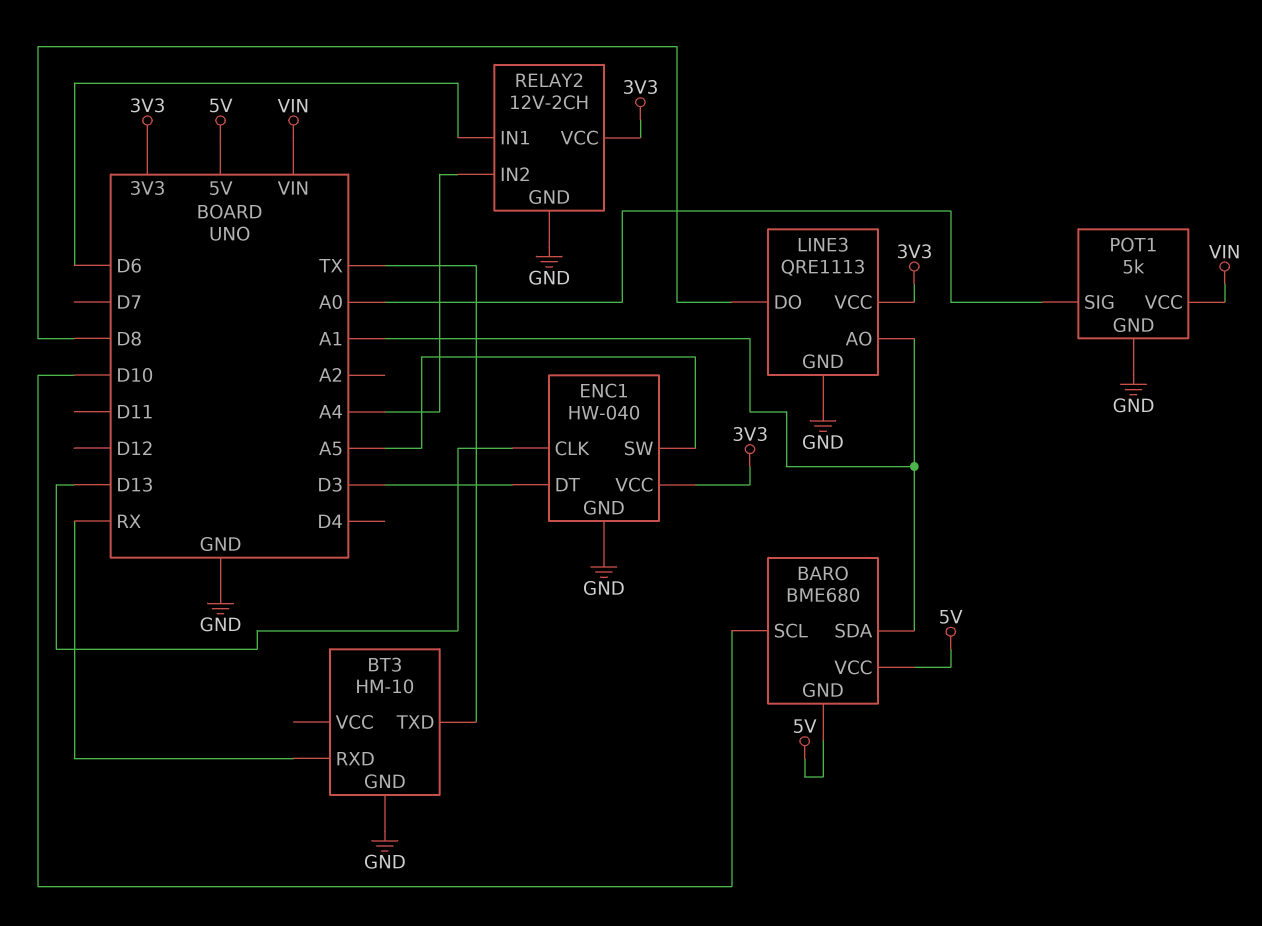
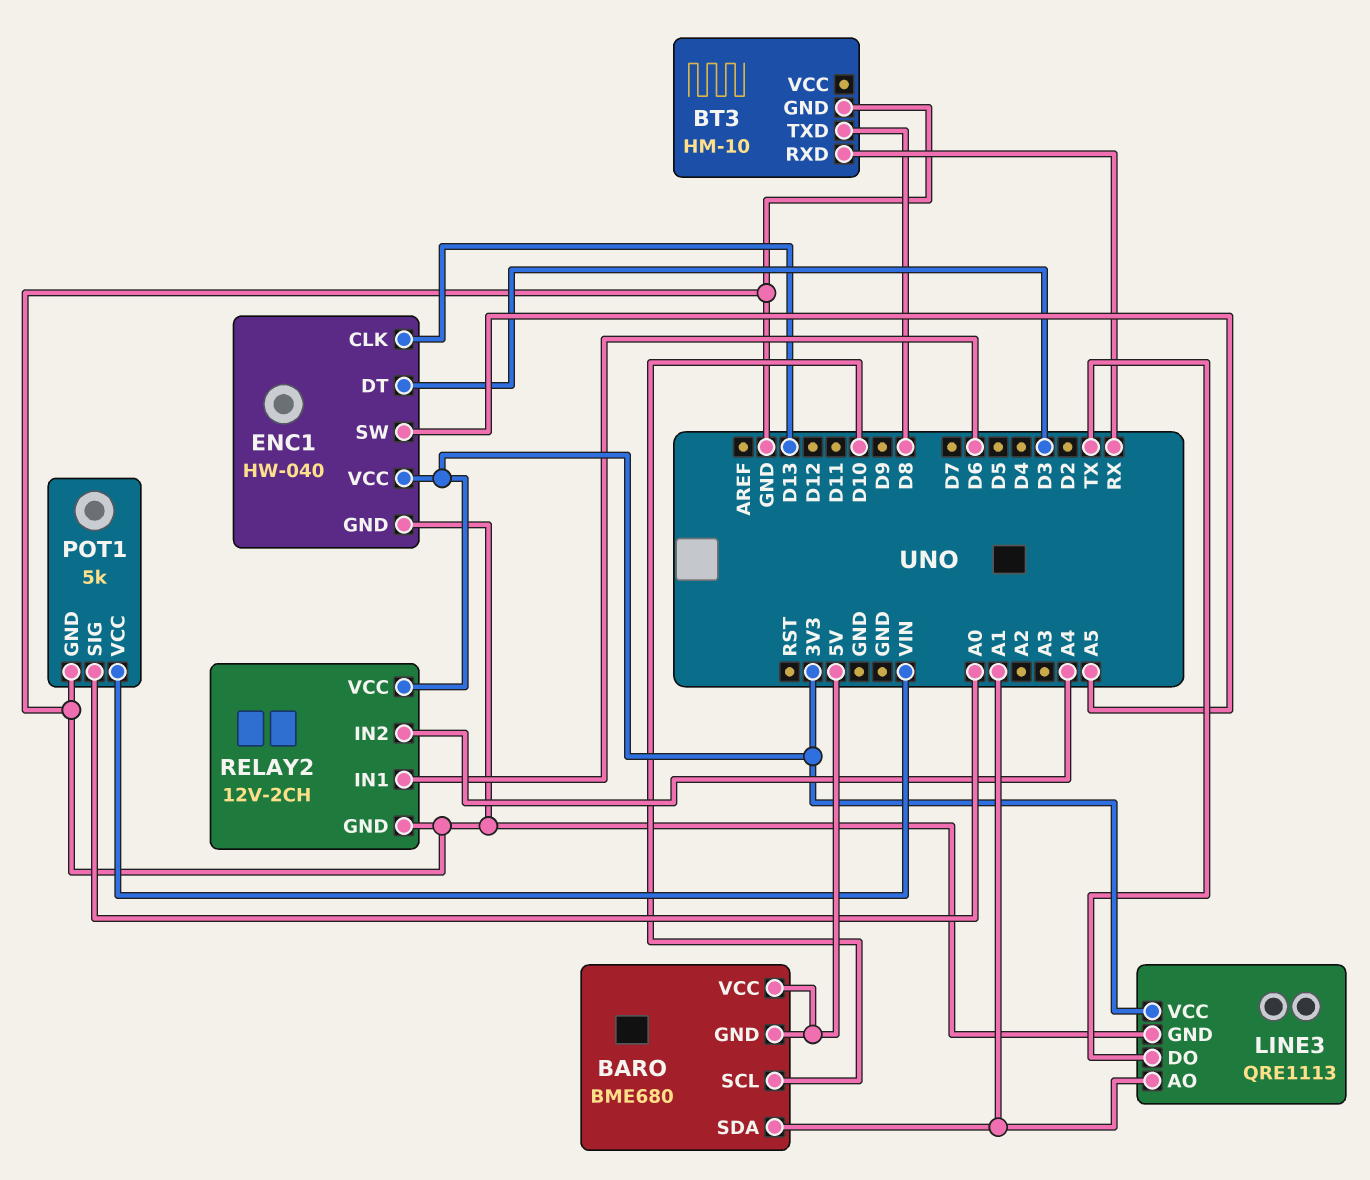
BT3 pin TXD: TX -> D8
LINE3 pin DO: D8 -> TX

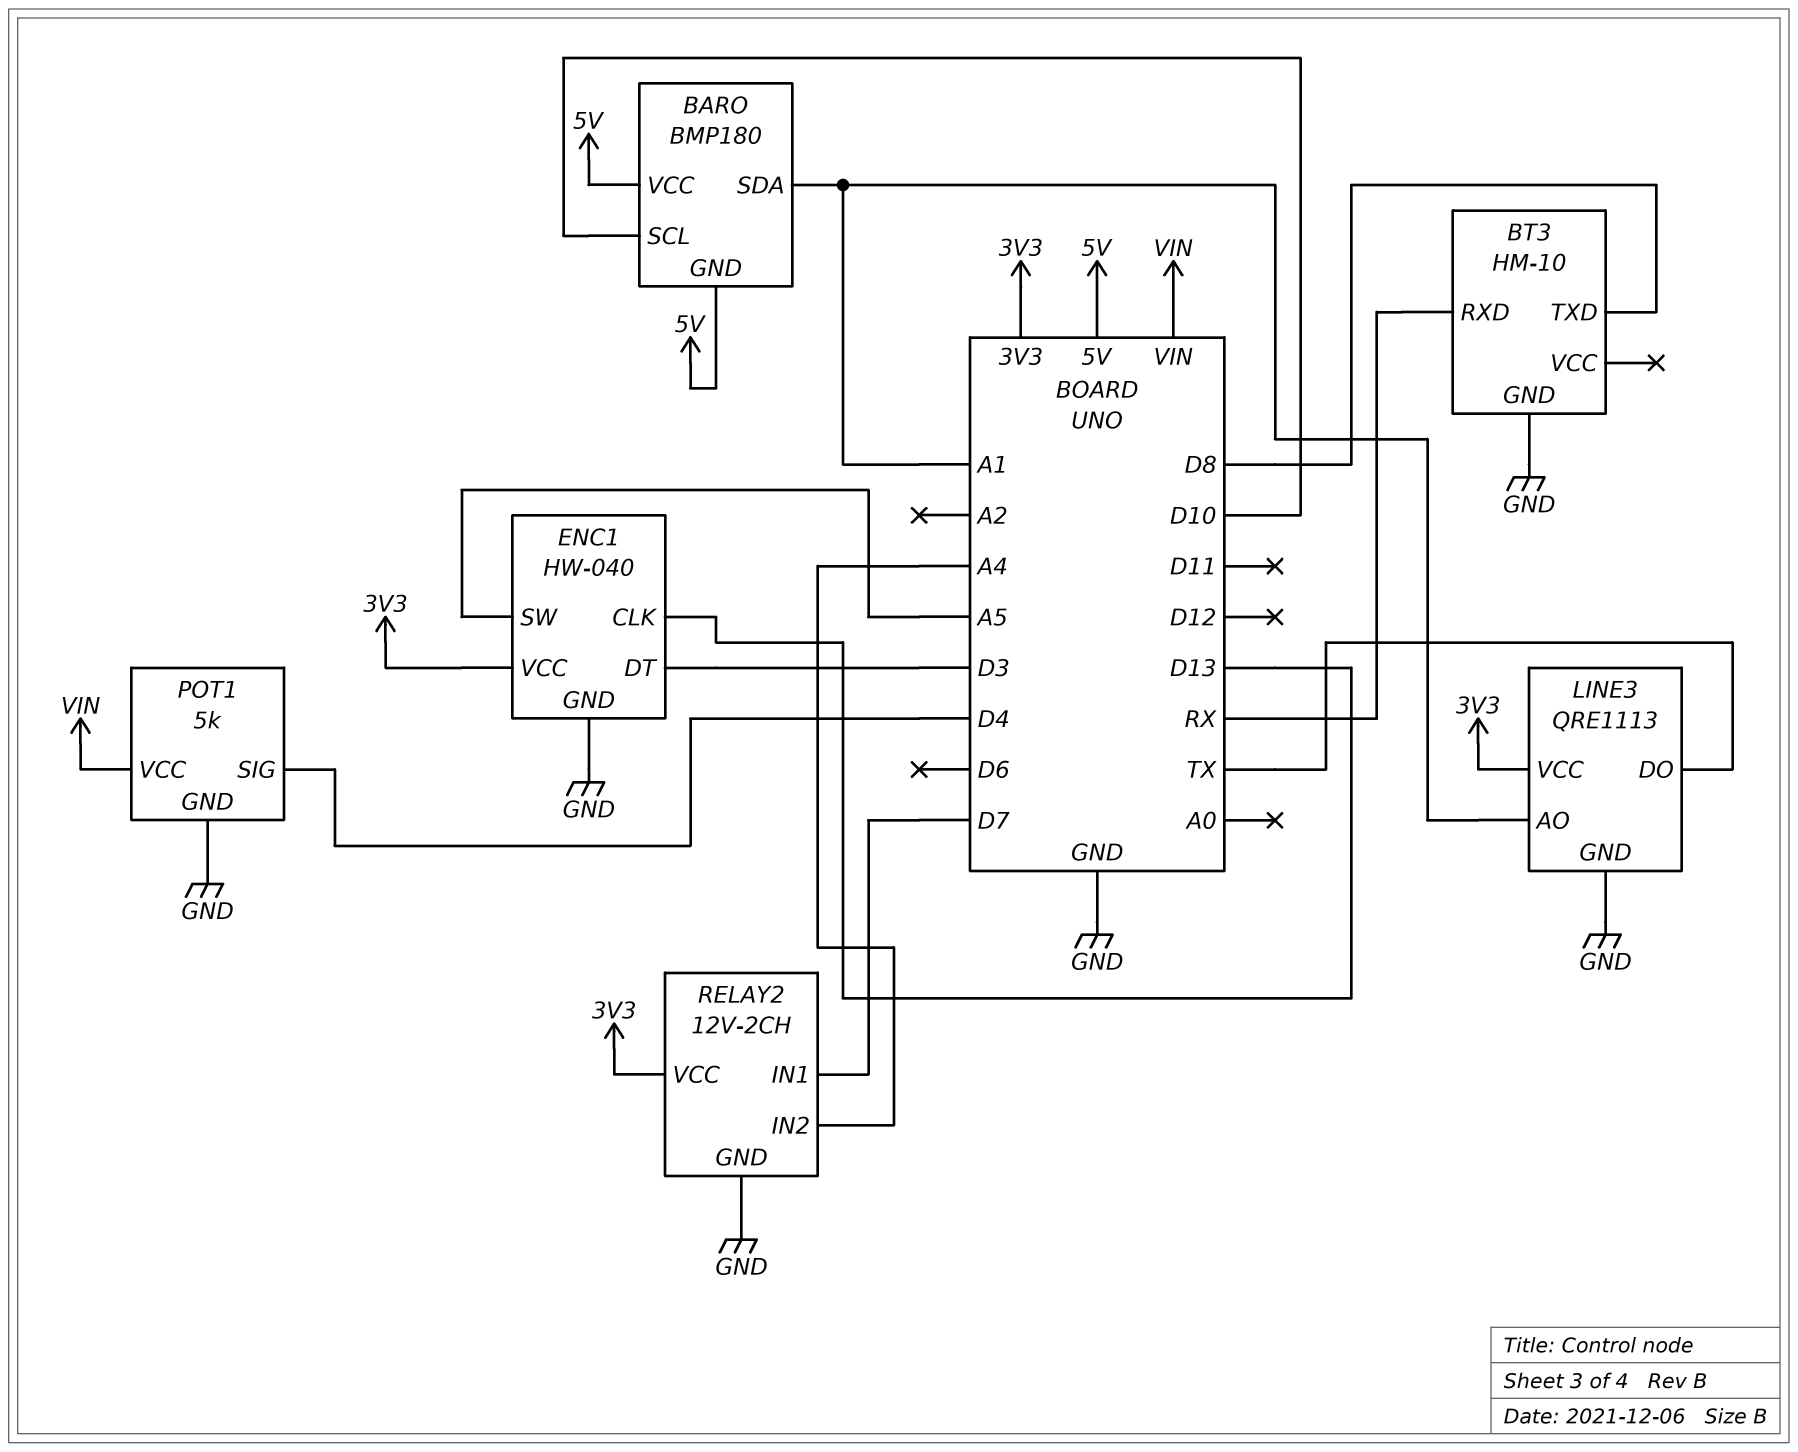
BARO: BME680 -> BMP180
POT1 pin SIG: A0 -> D4
RELAY2 pin IN1: D6 -> D7

